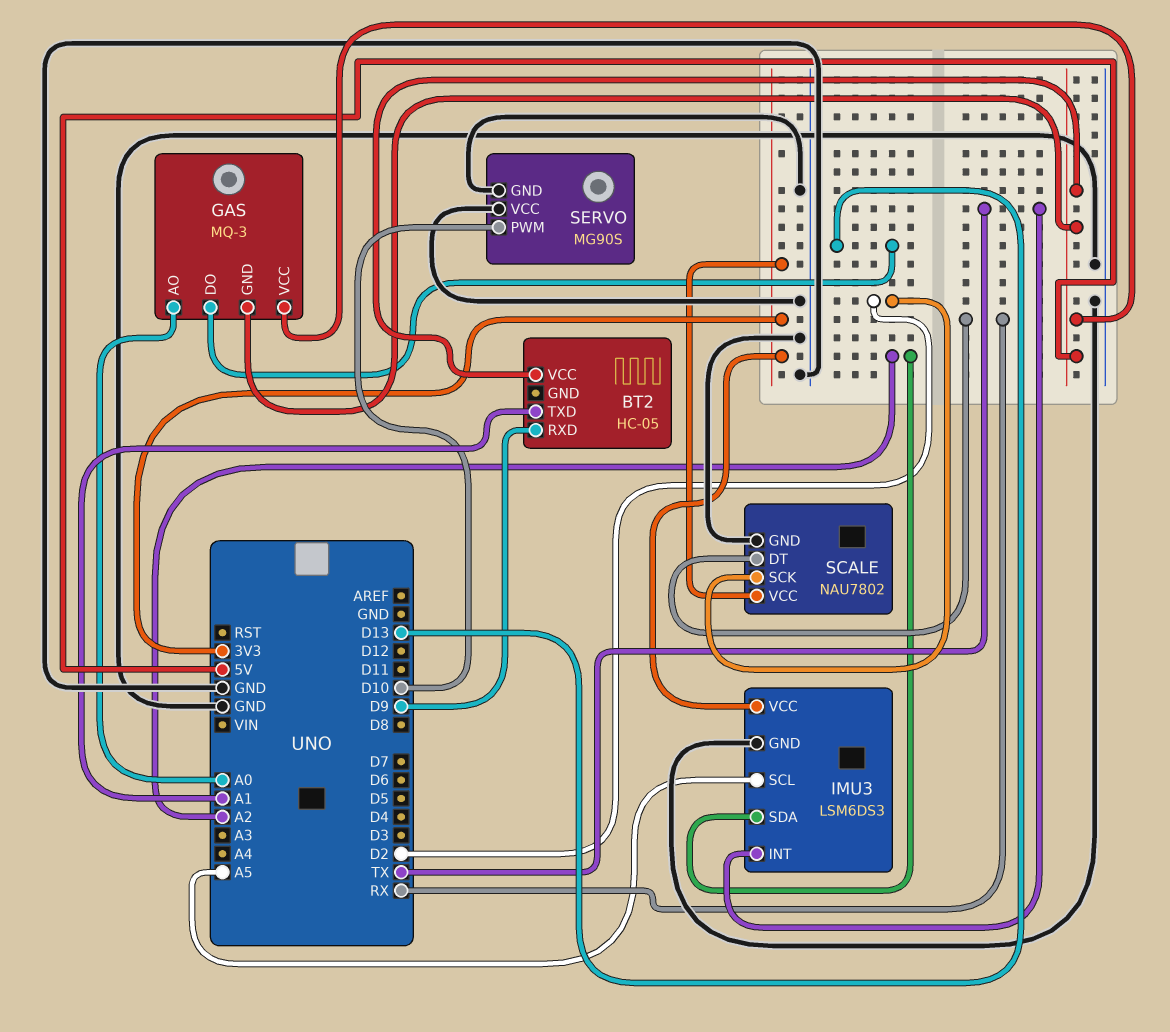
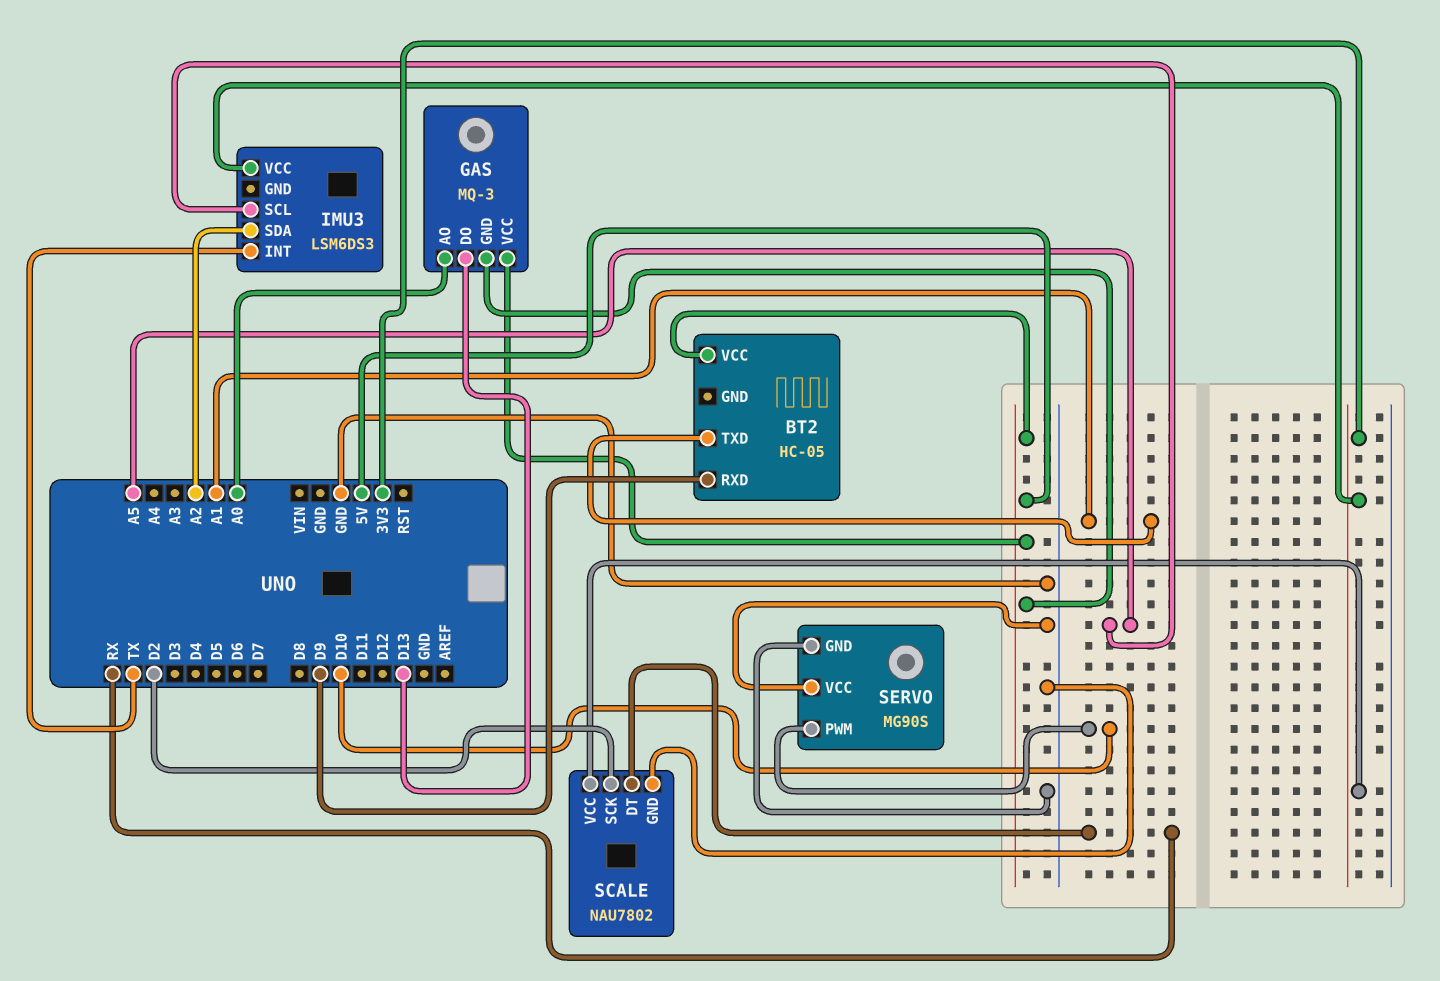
IMU3 pin GND: GND -> none

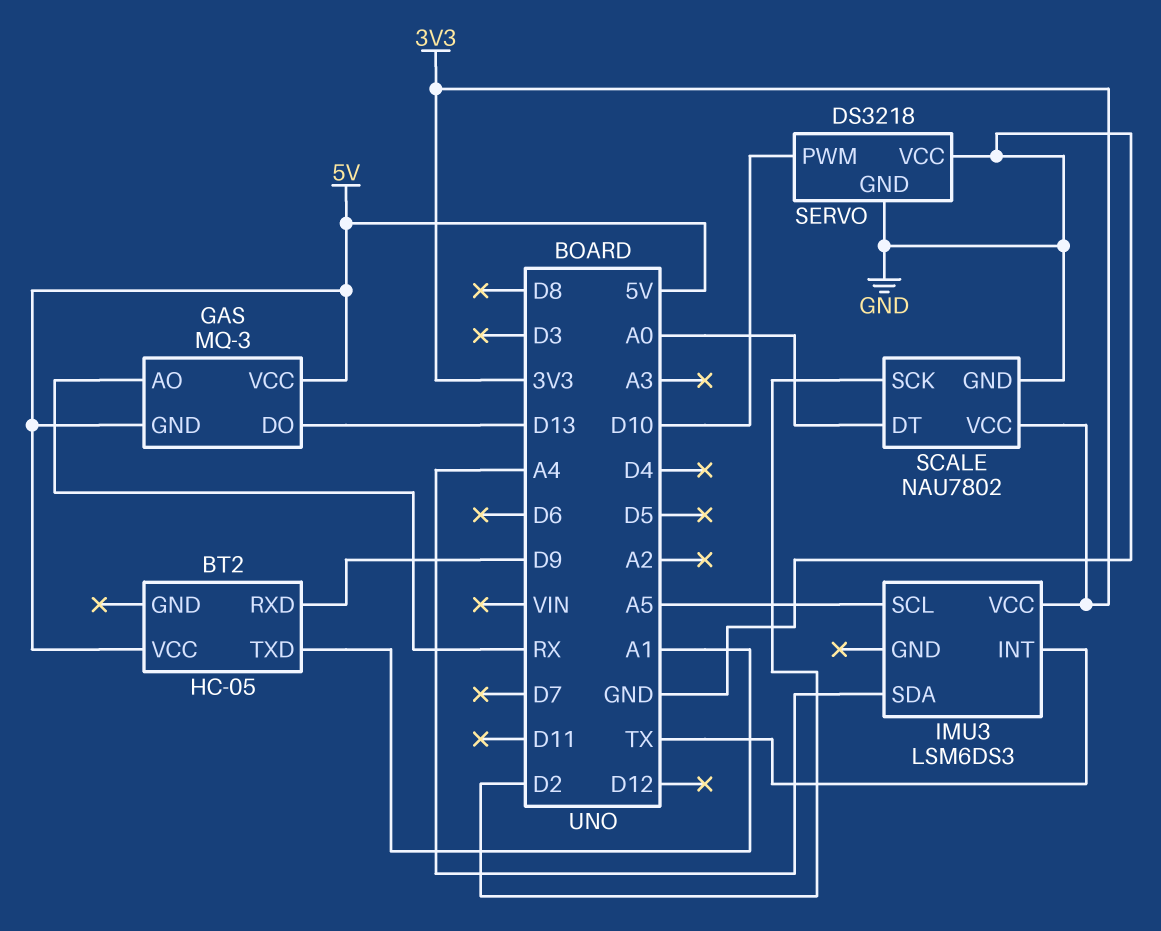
GAS pin AO: A0 -> RX
IMU3 pin SDA: A2 -> A4
SCALE pin DT: RX -> A0
SERVO: MG90S -> DS3218

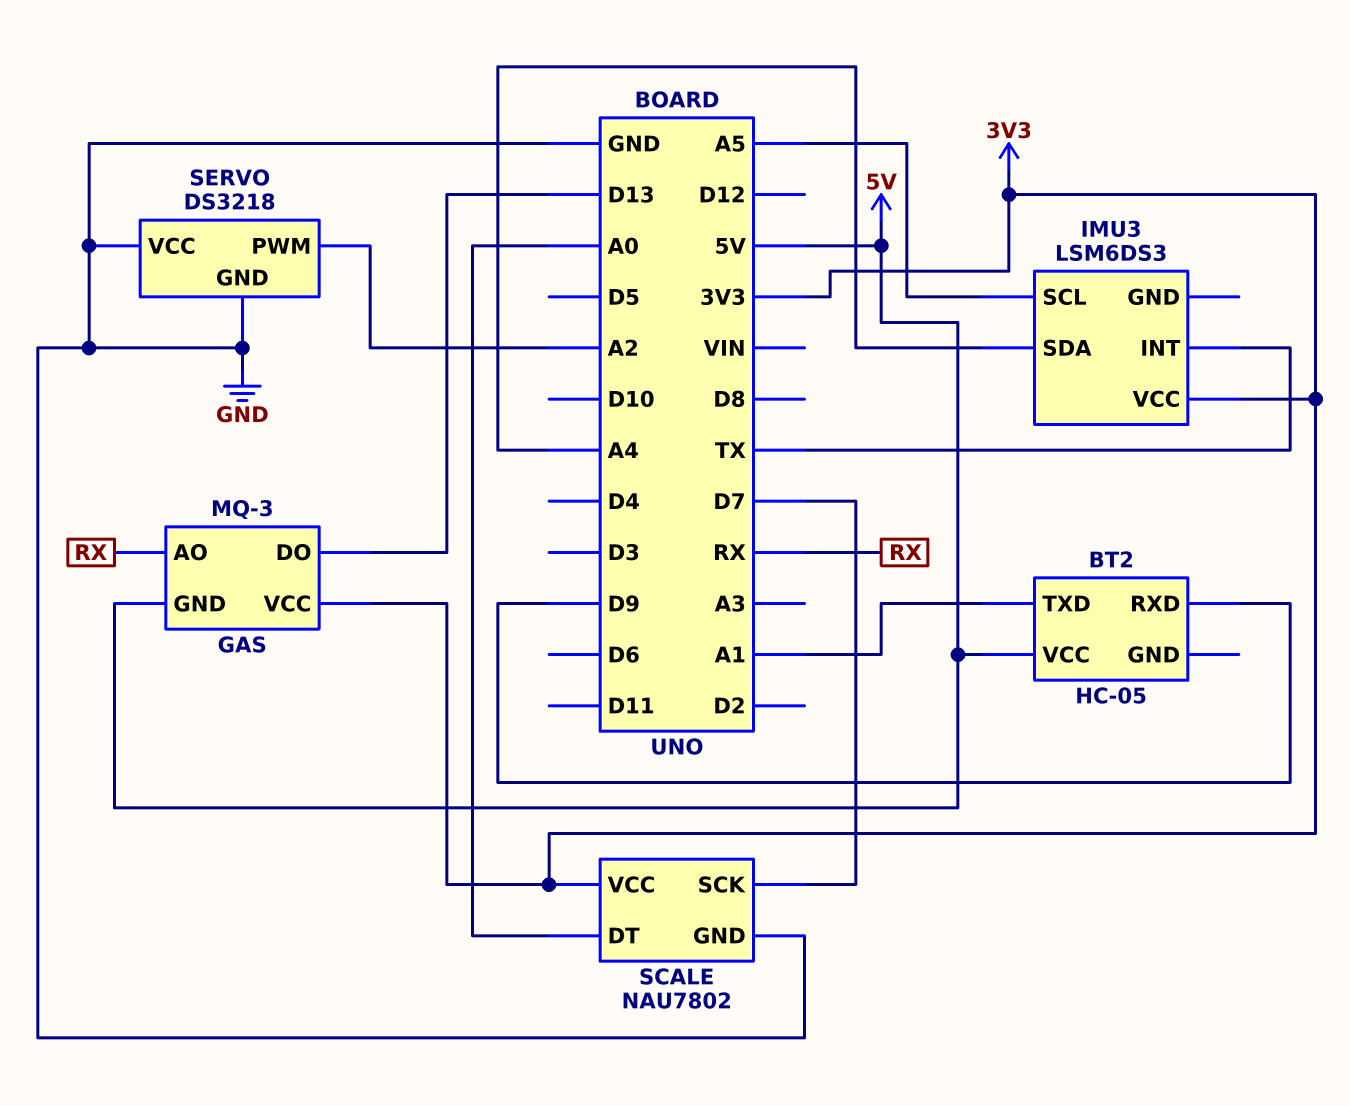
GAS pin VCC: 5V -> 3V3
SCALE pin SCK: D2 -> D7
SERVO pin PWM: D10 -> A2

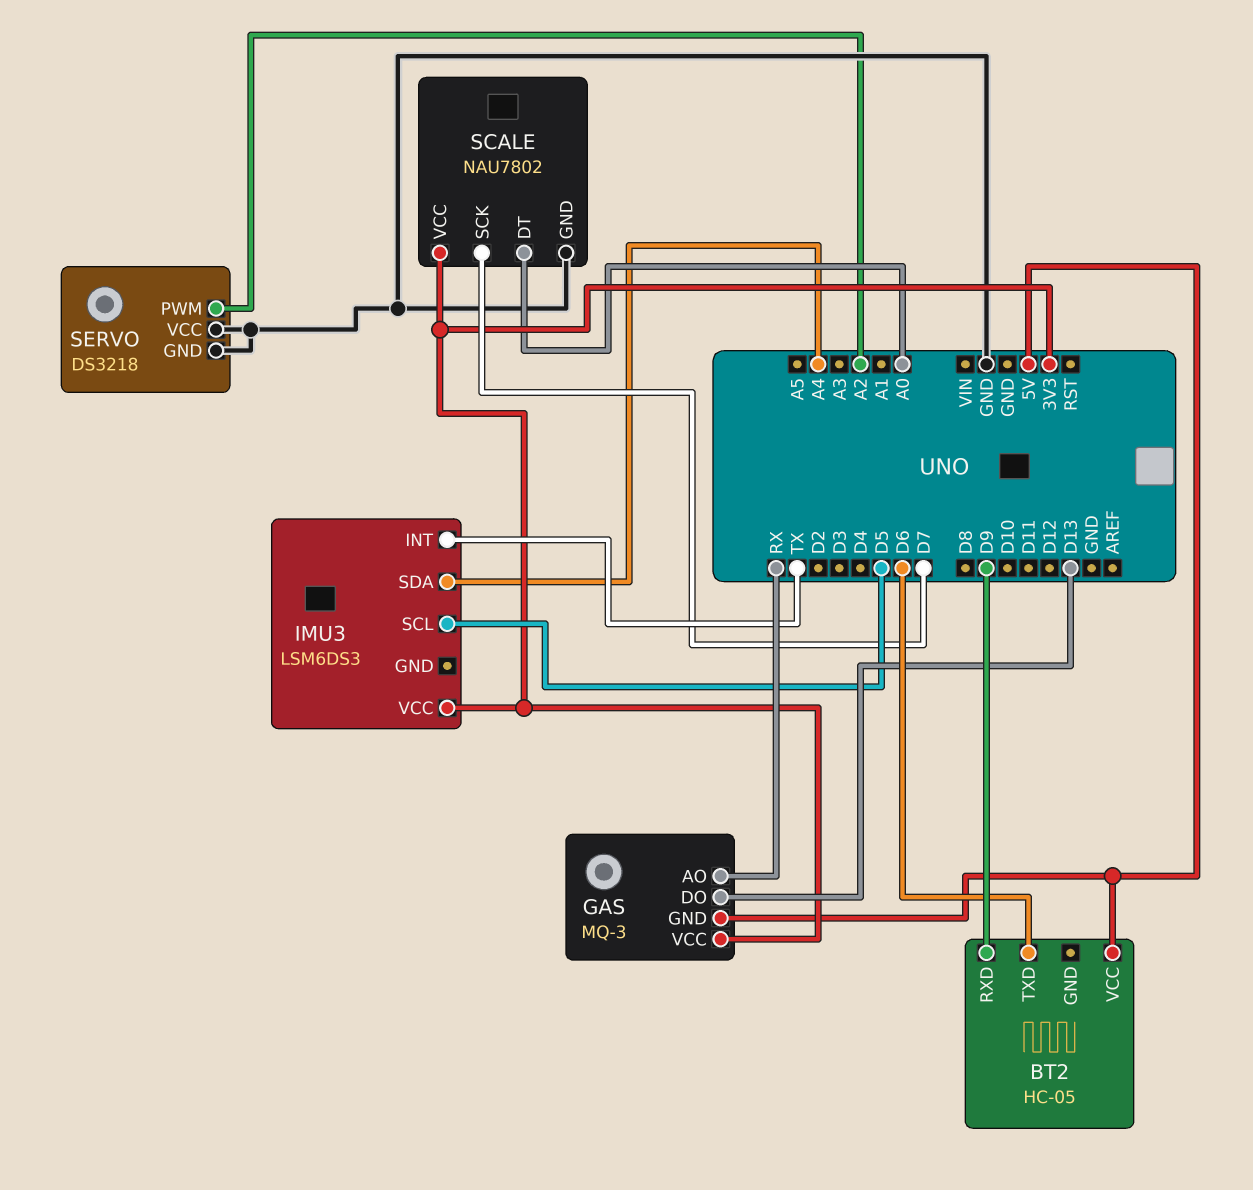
BT2 pin TXD: A1 -> D6
IMU3 pin SCL: A5 -> D5

